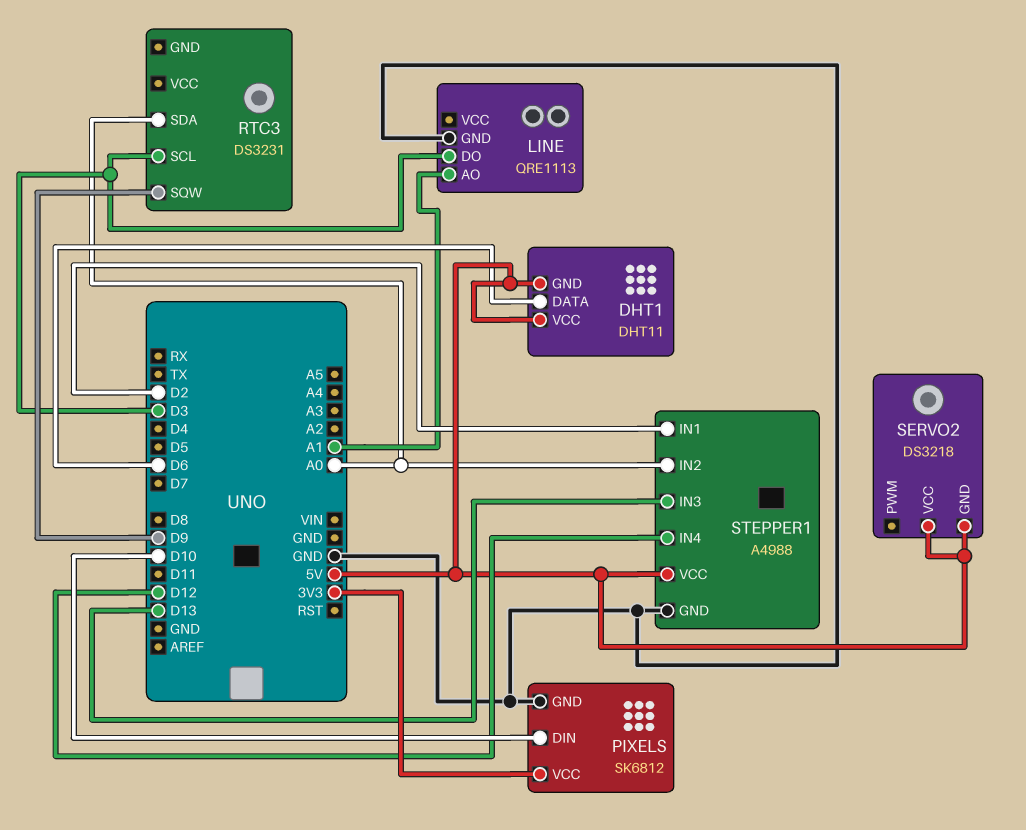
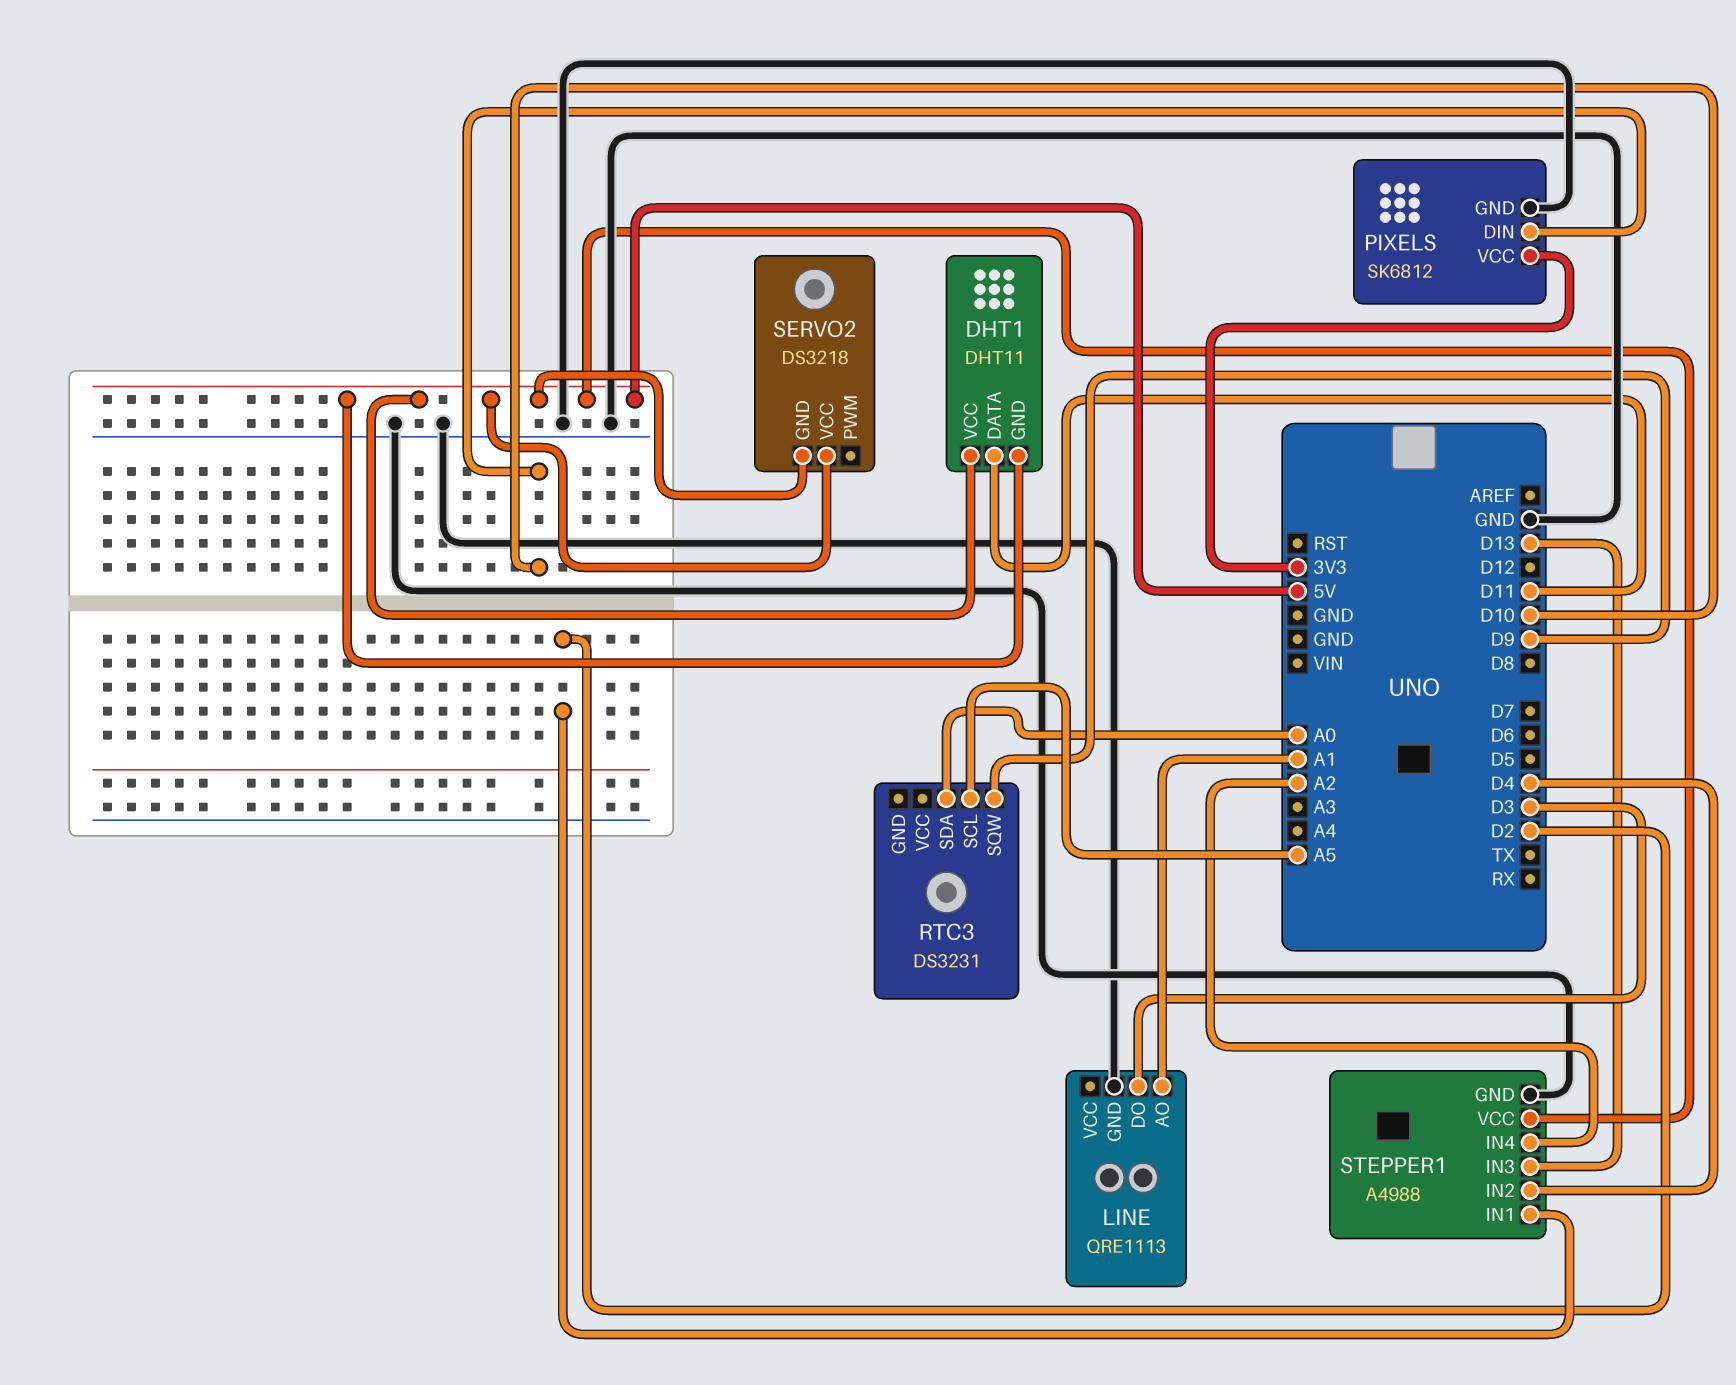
DHT1 pin DATA: D6 -> D11
RTC3 pin SCL: D3 -> A5
STEPPER1 pin IN2: A0 -> D4
STEPPER1 pin IN4: D12 -> A2

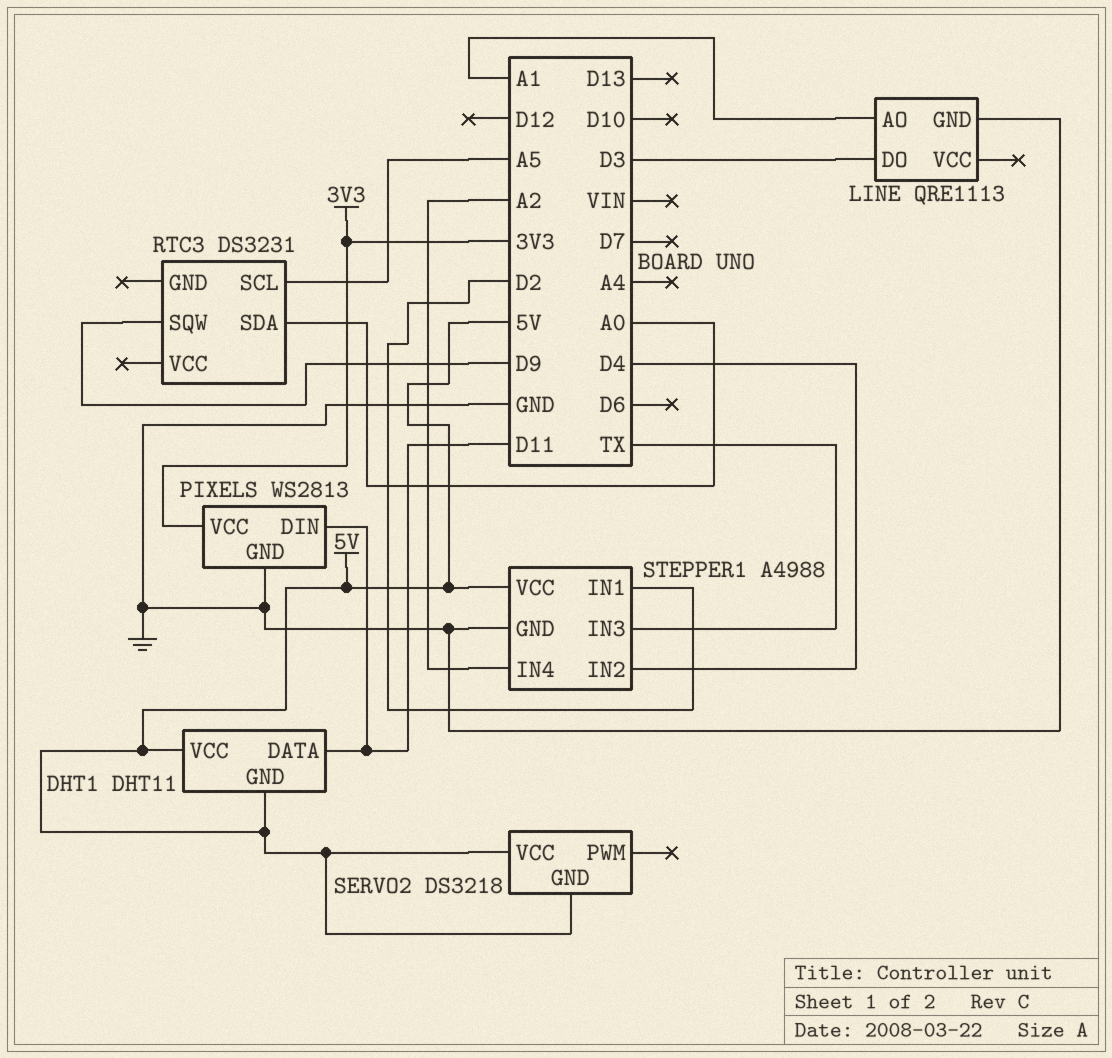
PIXELS: SK6812 -> WS2813
PIXELS pin DIN: D10 -> D11
STEPPER1 pin IN3: D13 -> TX

